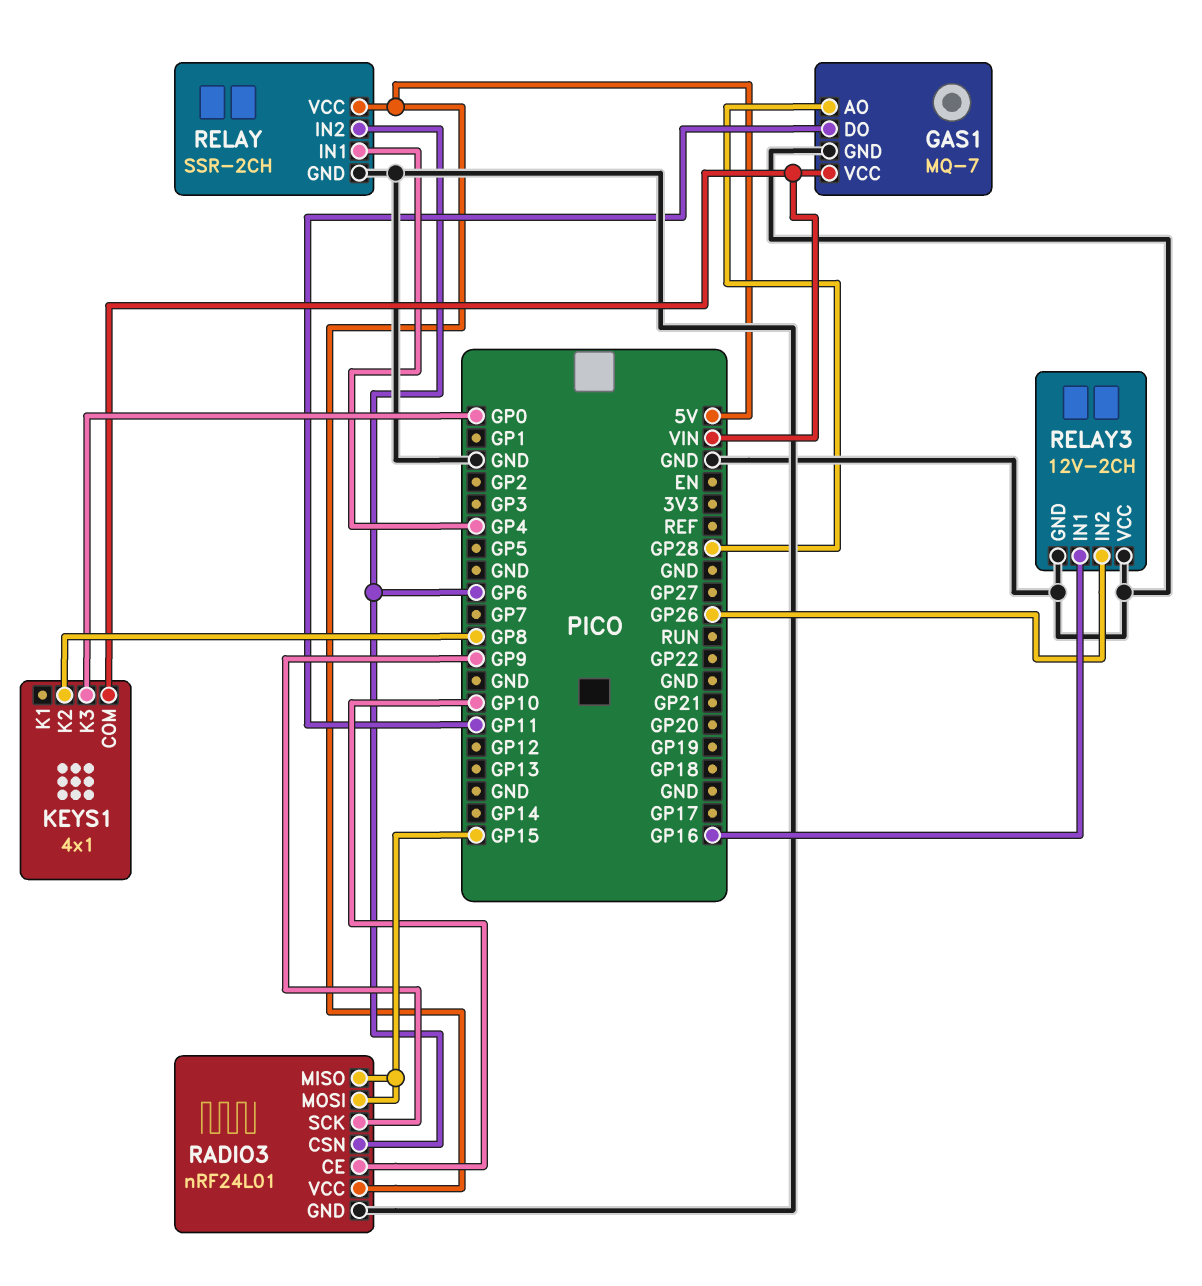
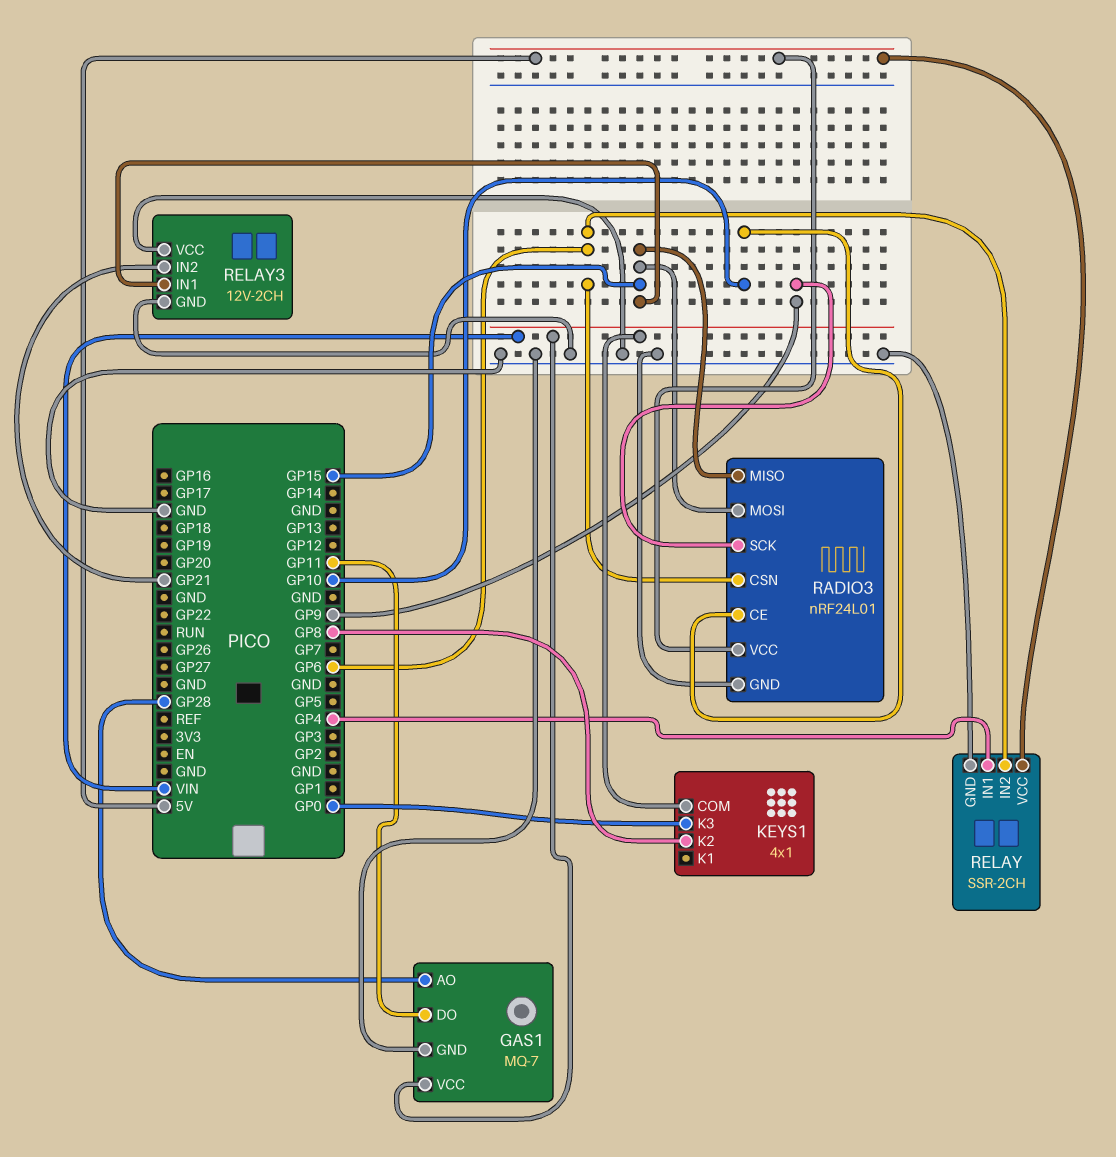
RELAY3 pin IN1: GP16 -> GP15
RELAY3 pin IN2: GP26 -> GP21

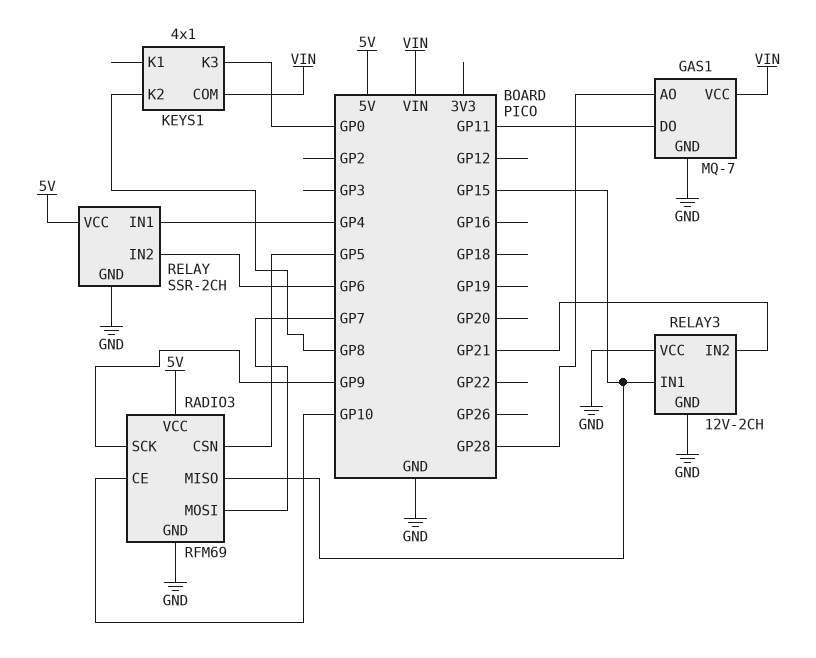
RADIO3: nRF24L01 -> RFM69
RADIO3 pin CSN: GP6 -> GP5
RADIO3 pin MOSI: GP15 -> GP7

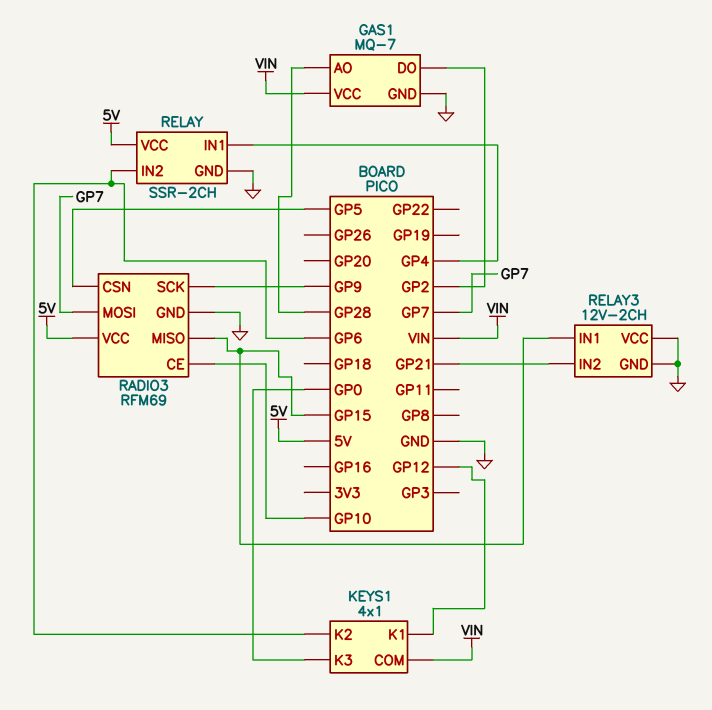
GAS1 pin DO: GP11 -> GP2
KEYS1 pin K1: none -> GP12
KEYS1 pin K2: GP8 -> GP6

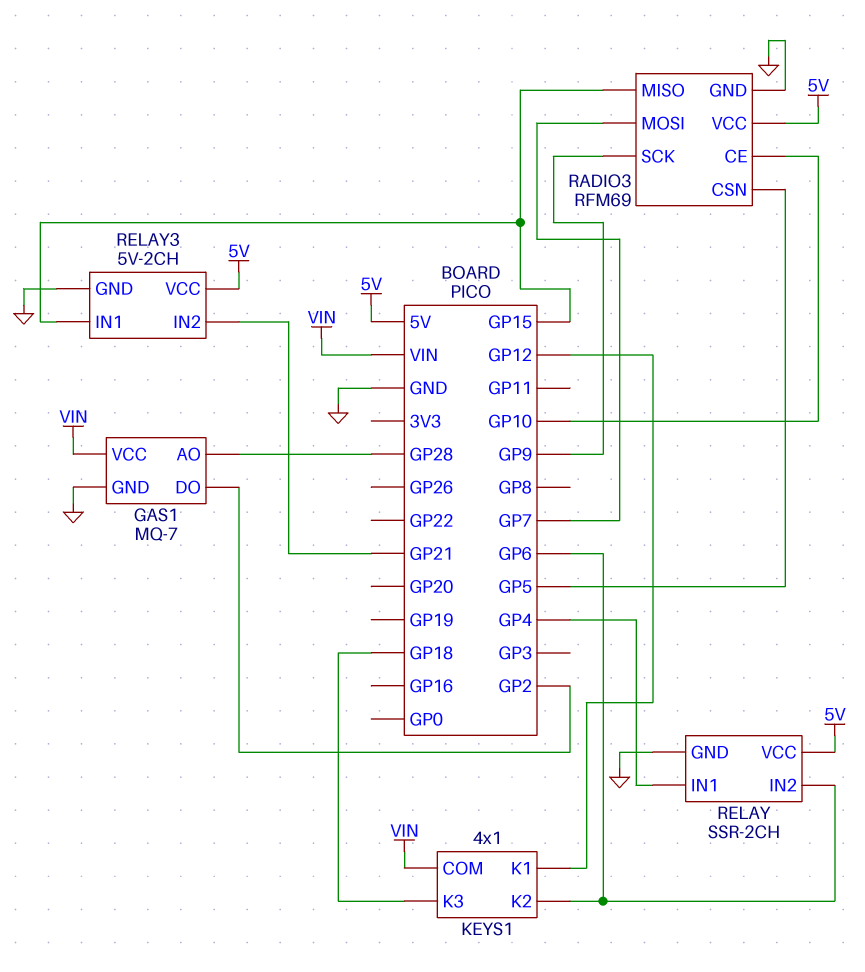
KEYS1 pin K3: GP0 -> GP18
RELAY3: 12V-2CH -> 5V-2CH
RELAY3 pin VCC: GND -> 5V

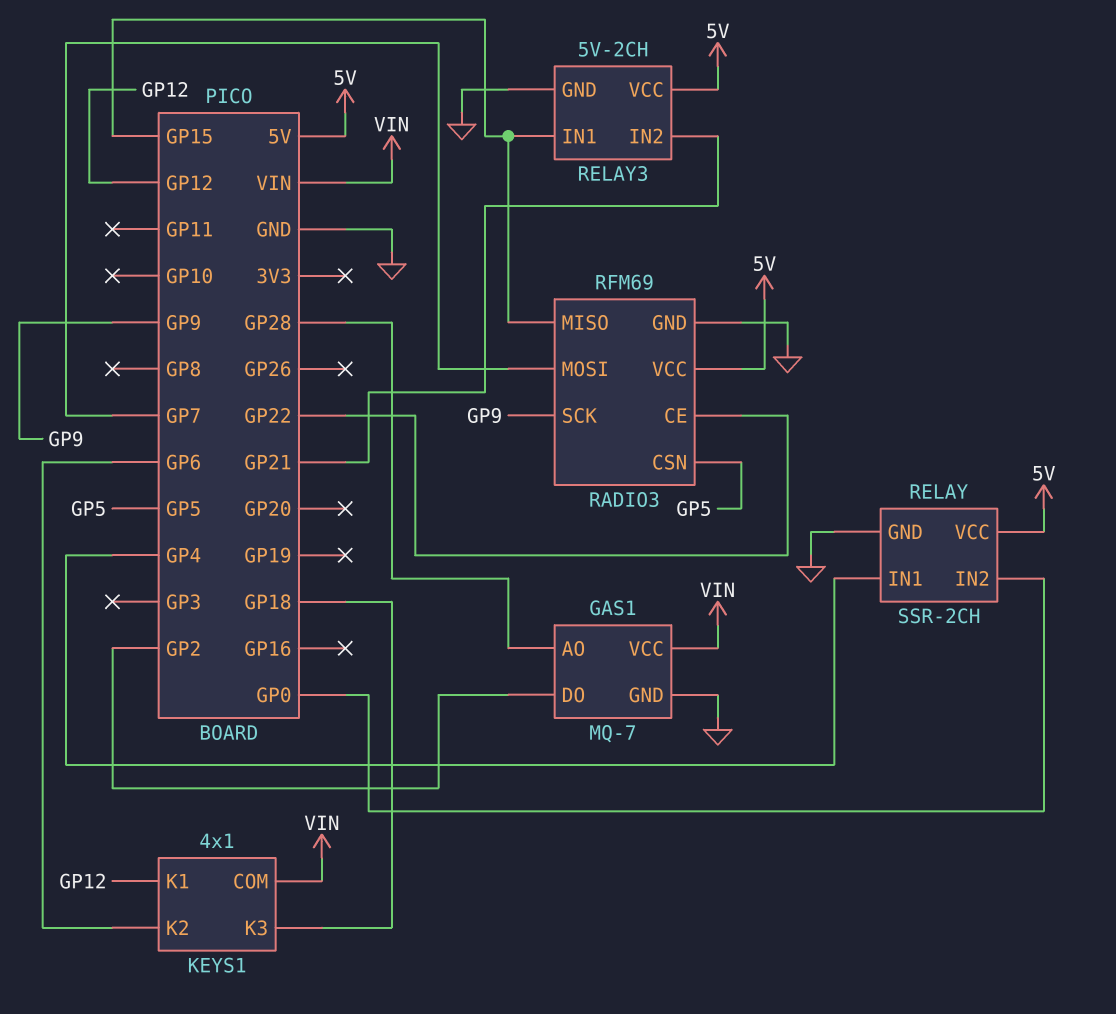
RADIO3 pin CE: GP10 -> GP22
RELAY pin IN2: GP6 -> GP0

